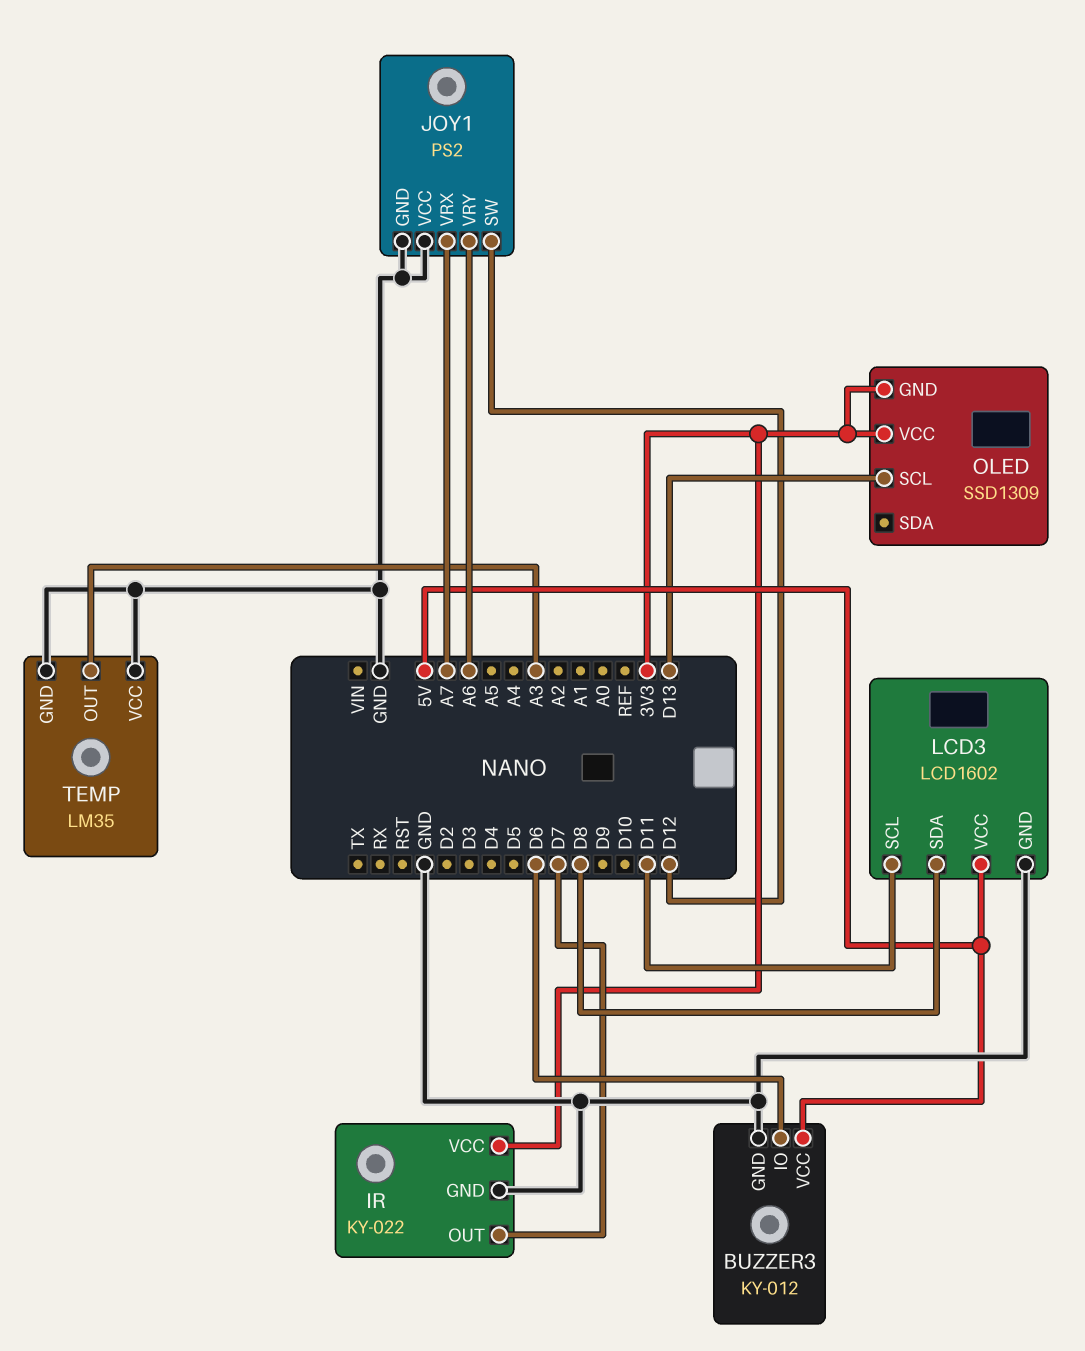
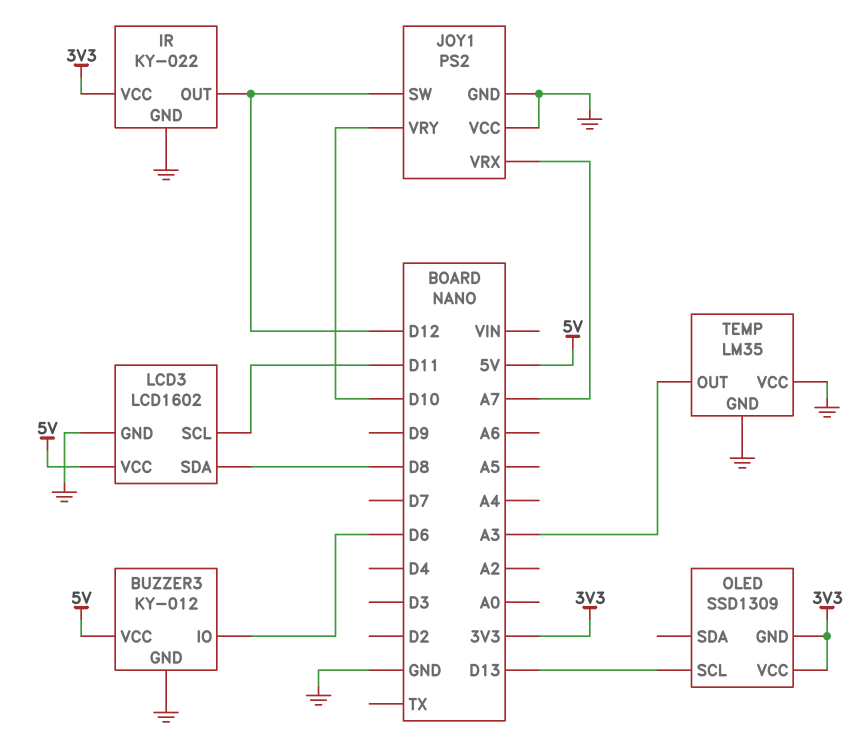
IR pin OUT: D7 -> D12
JOY1 pin VRY: A6 -> D10

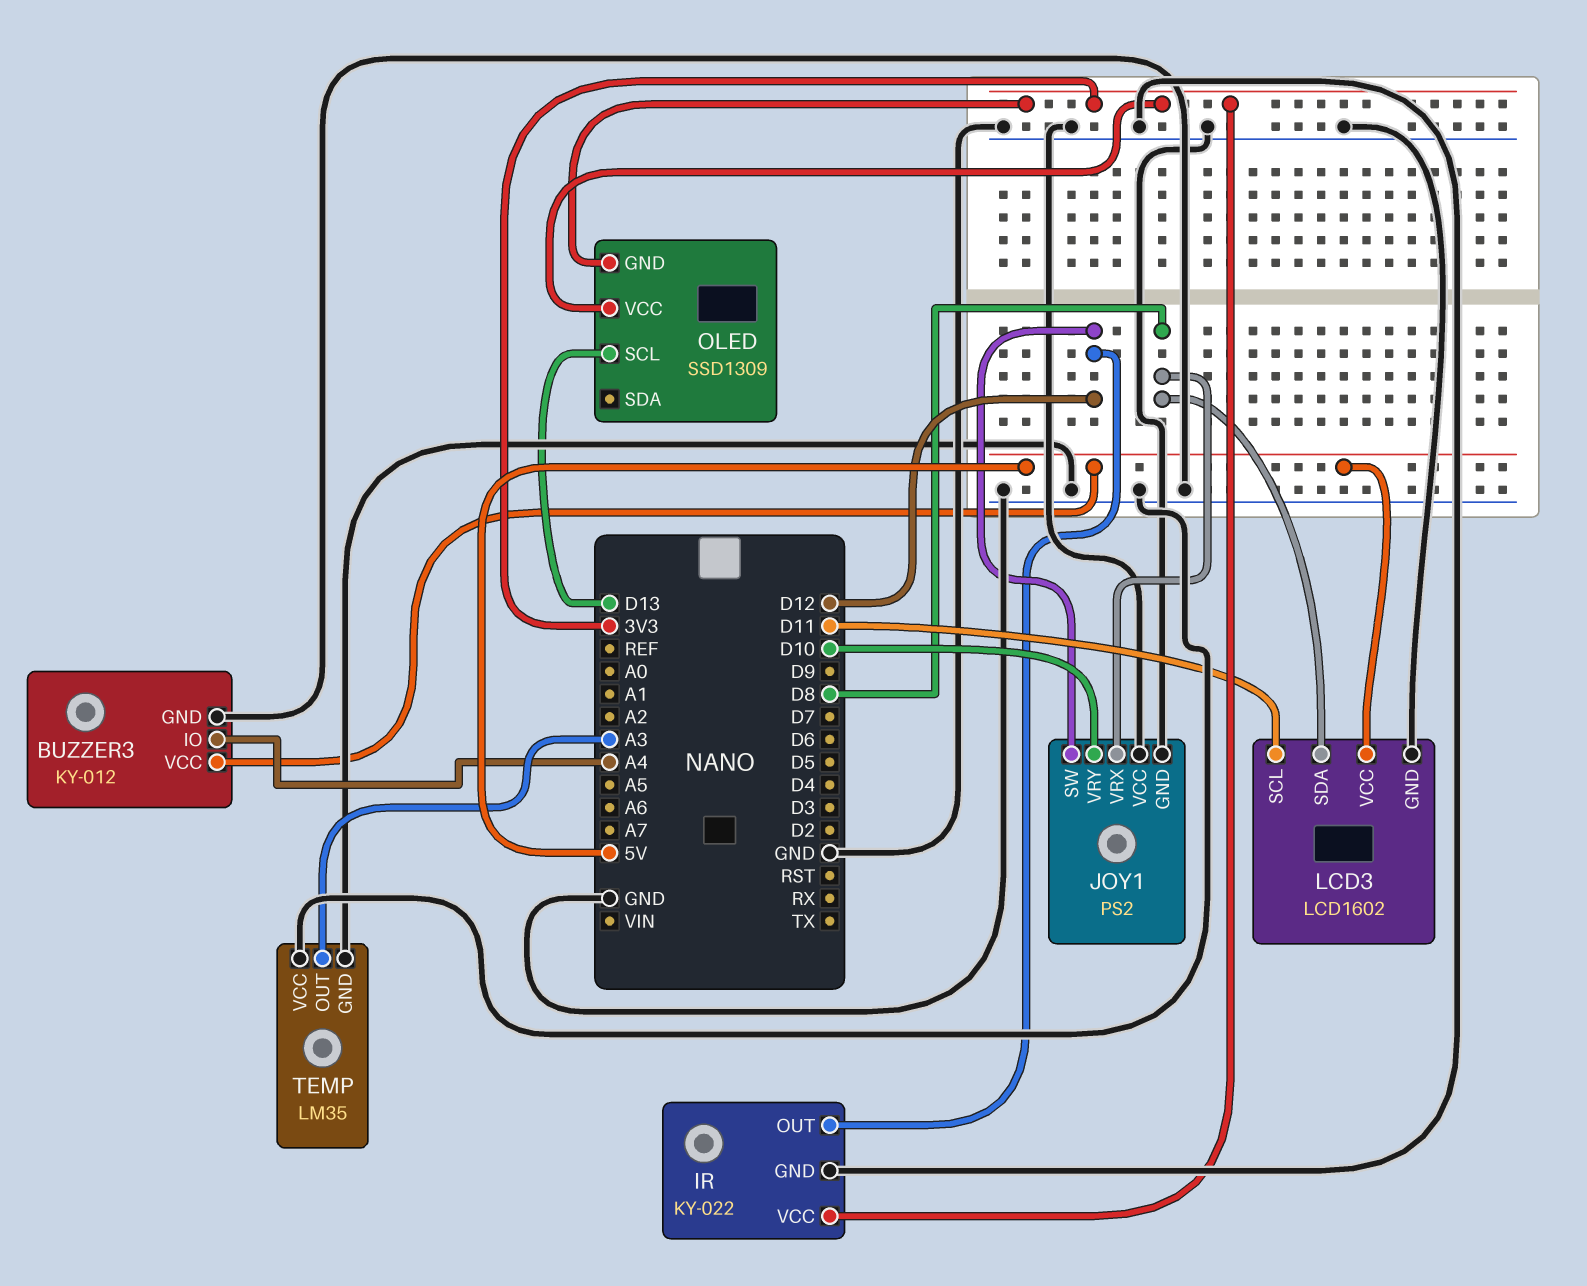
BUZZER3 pin IO: D6 -> A4
JOY1 pin VRX: A7 -> D8

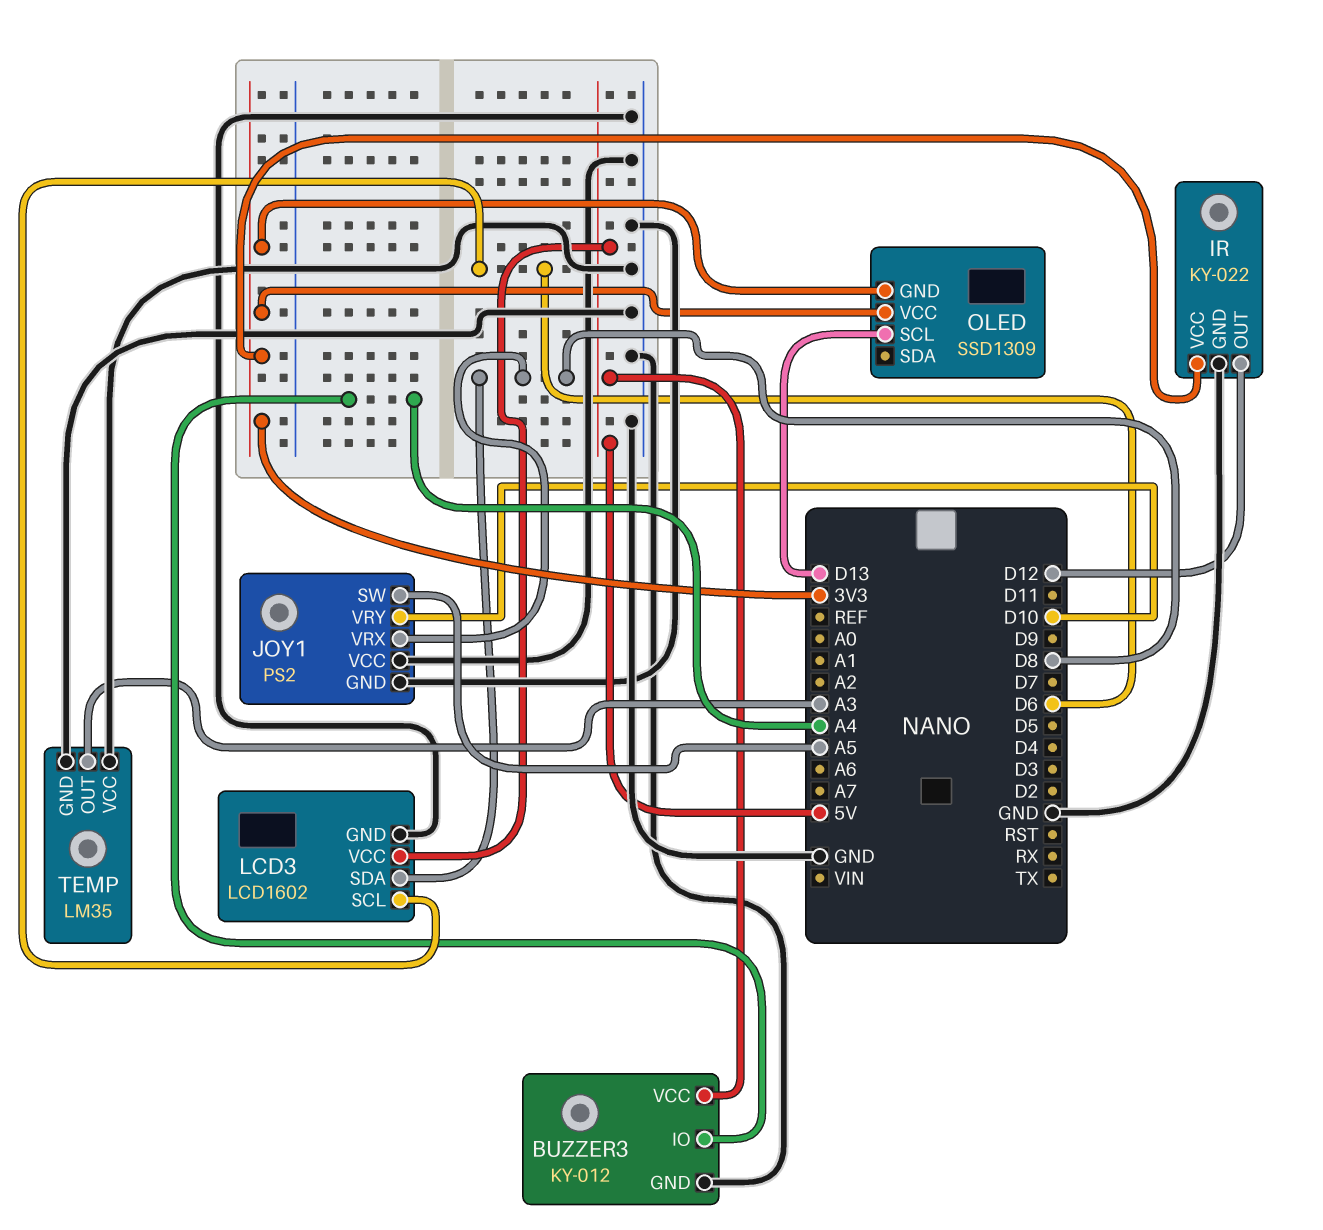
JOY1 pin SW: D12 -> A5
LCD3 pin SCL: D11 -> D6

